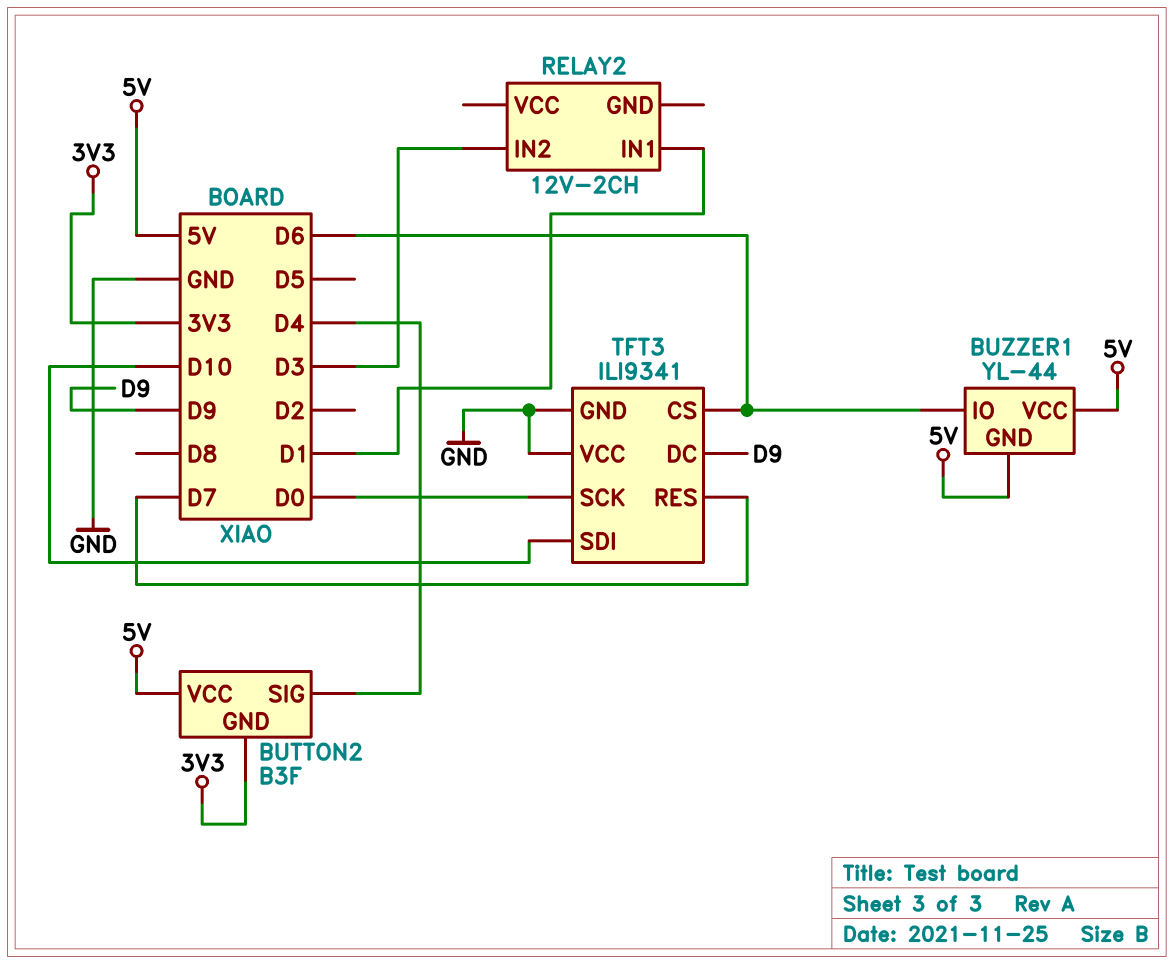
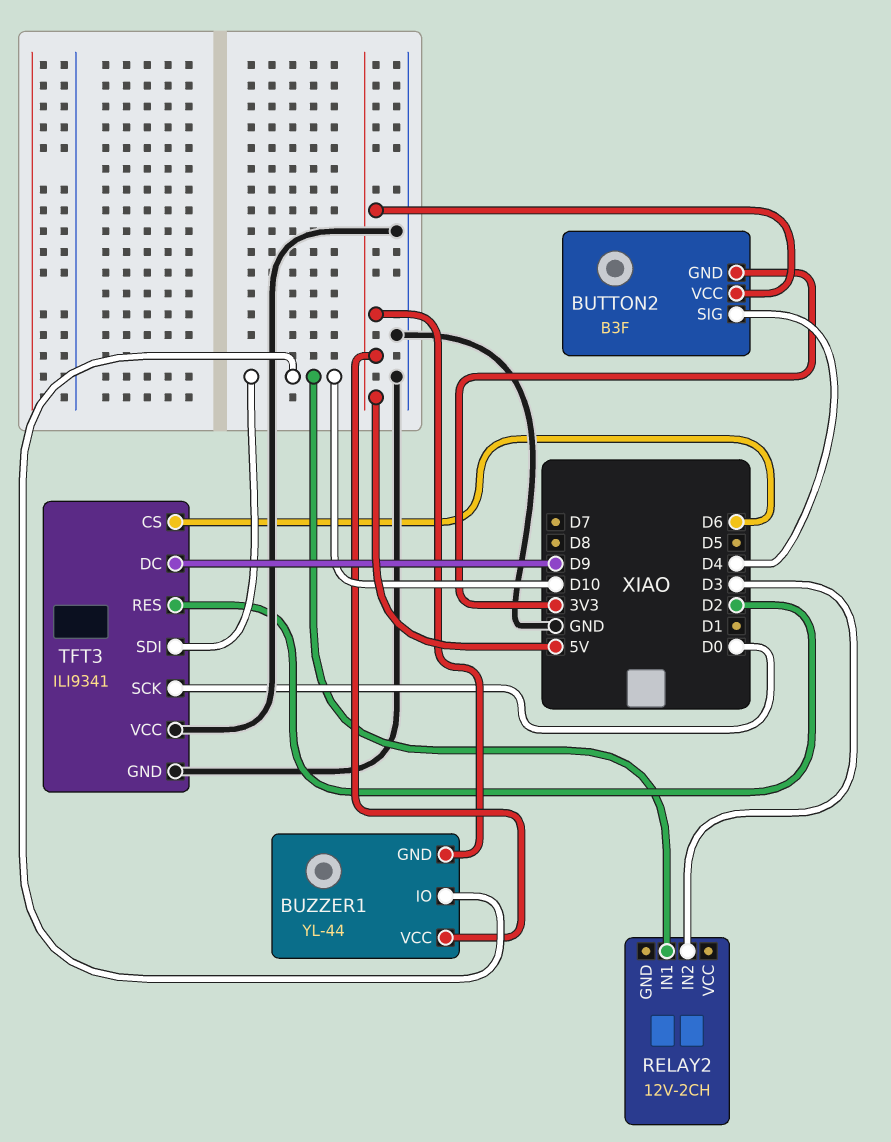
BUZZER1 pin IO: D6 -> D10
RELAY2 pin IN1: D1 -> D10
TFT3 pin RES: D7 -> D2

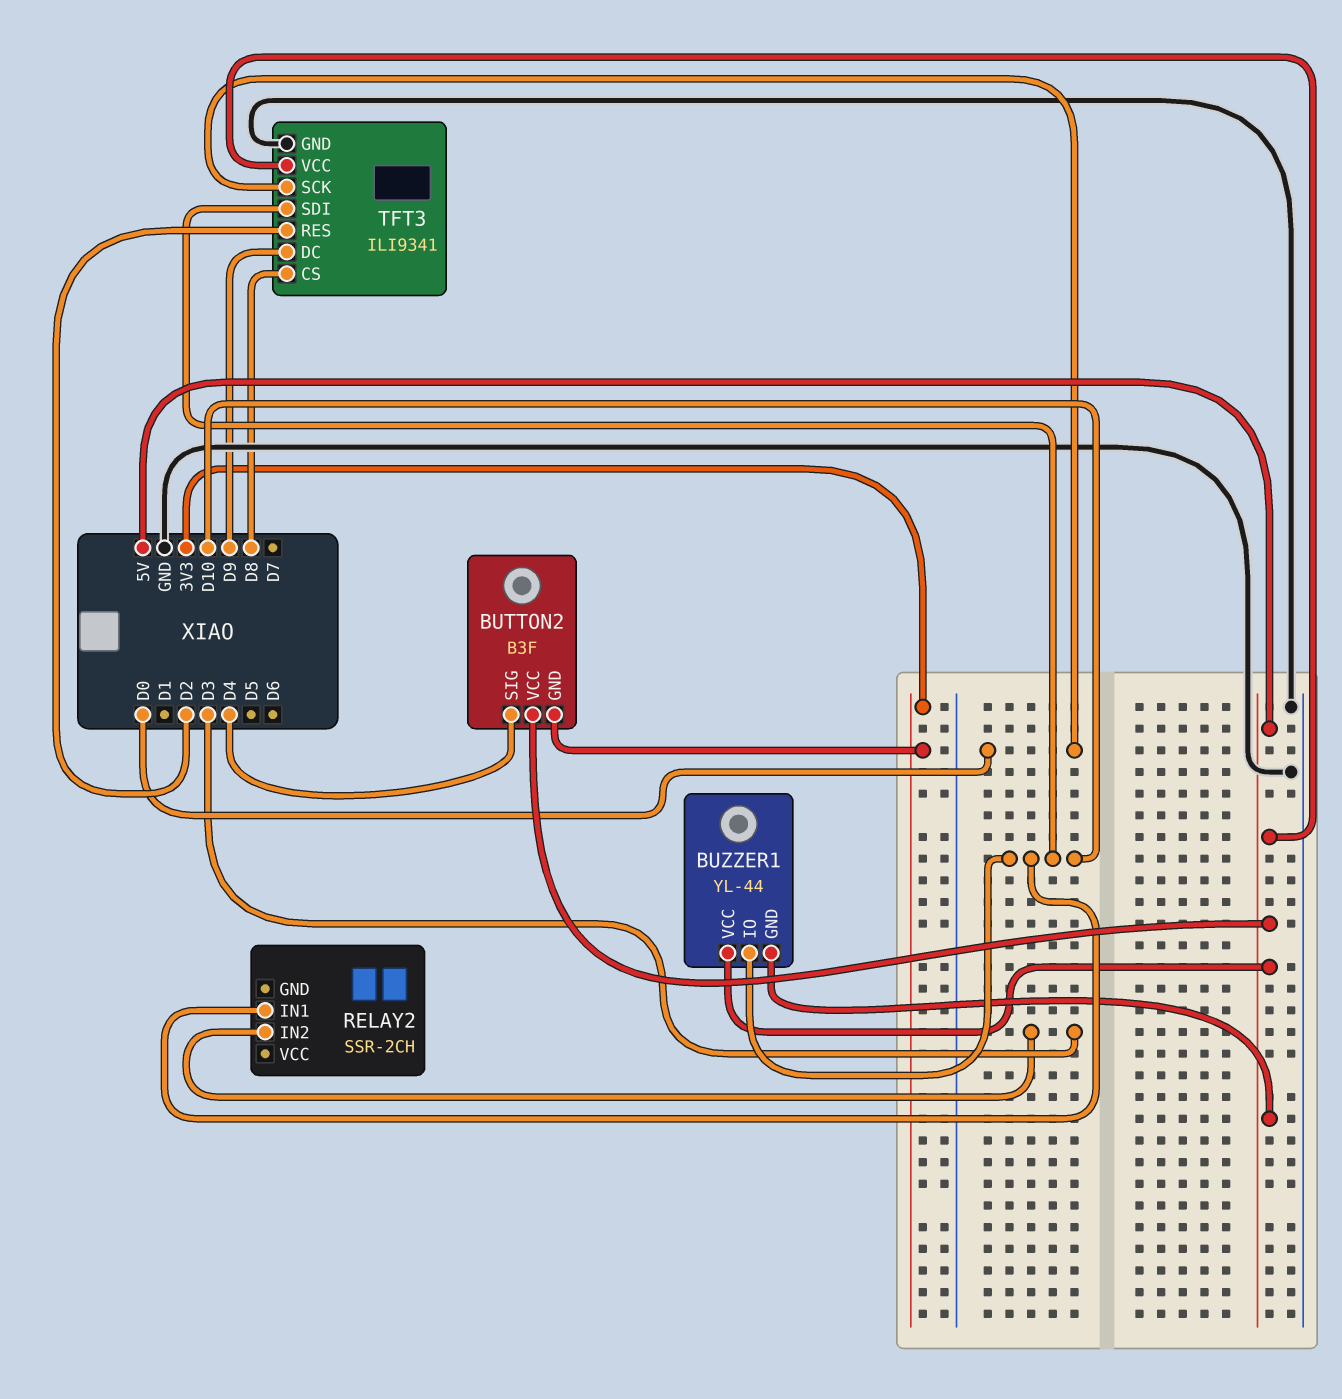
RELAY2: 12V-2CH -> SSR-2CH
TFT3 pin CS: D6 -> D8
TFT3 pin VCC: GND -> 5V

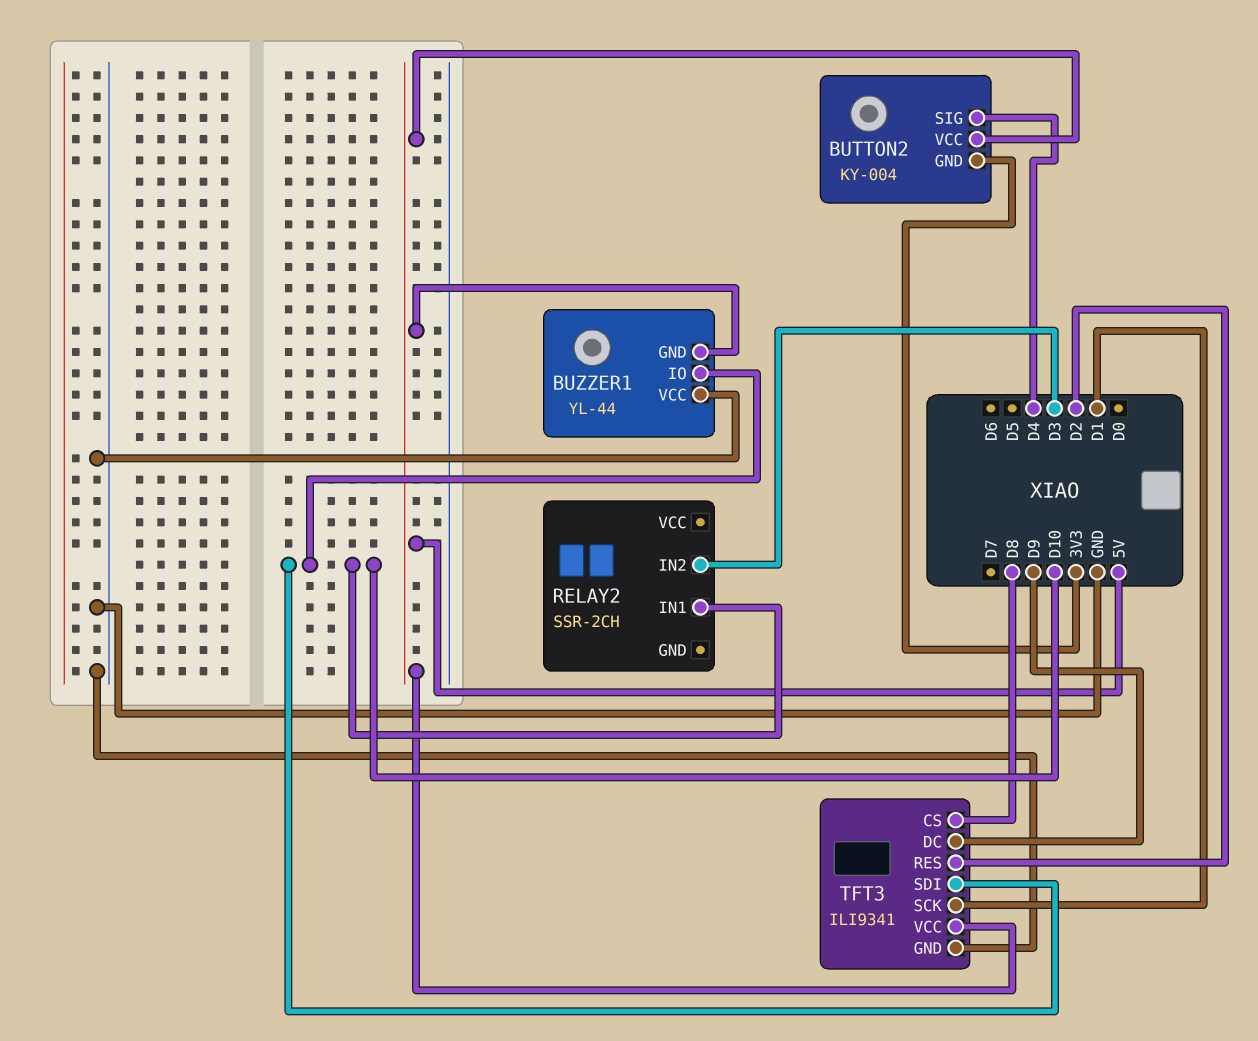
BUTTON2: B3F -> KY-004
BUZZER1 pin VCC: 5V -> GND
TFT3 pin SCK: D0 -> D1

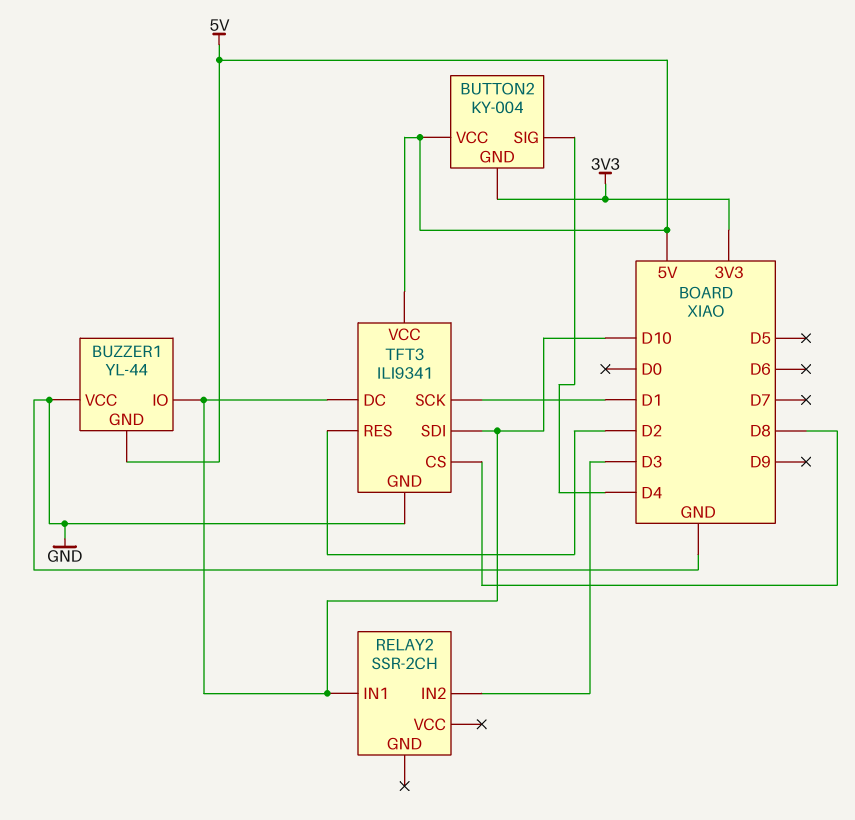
TFT3 pin DC: D9 -> D10

